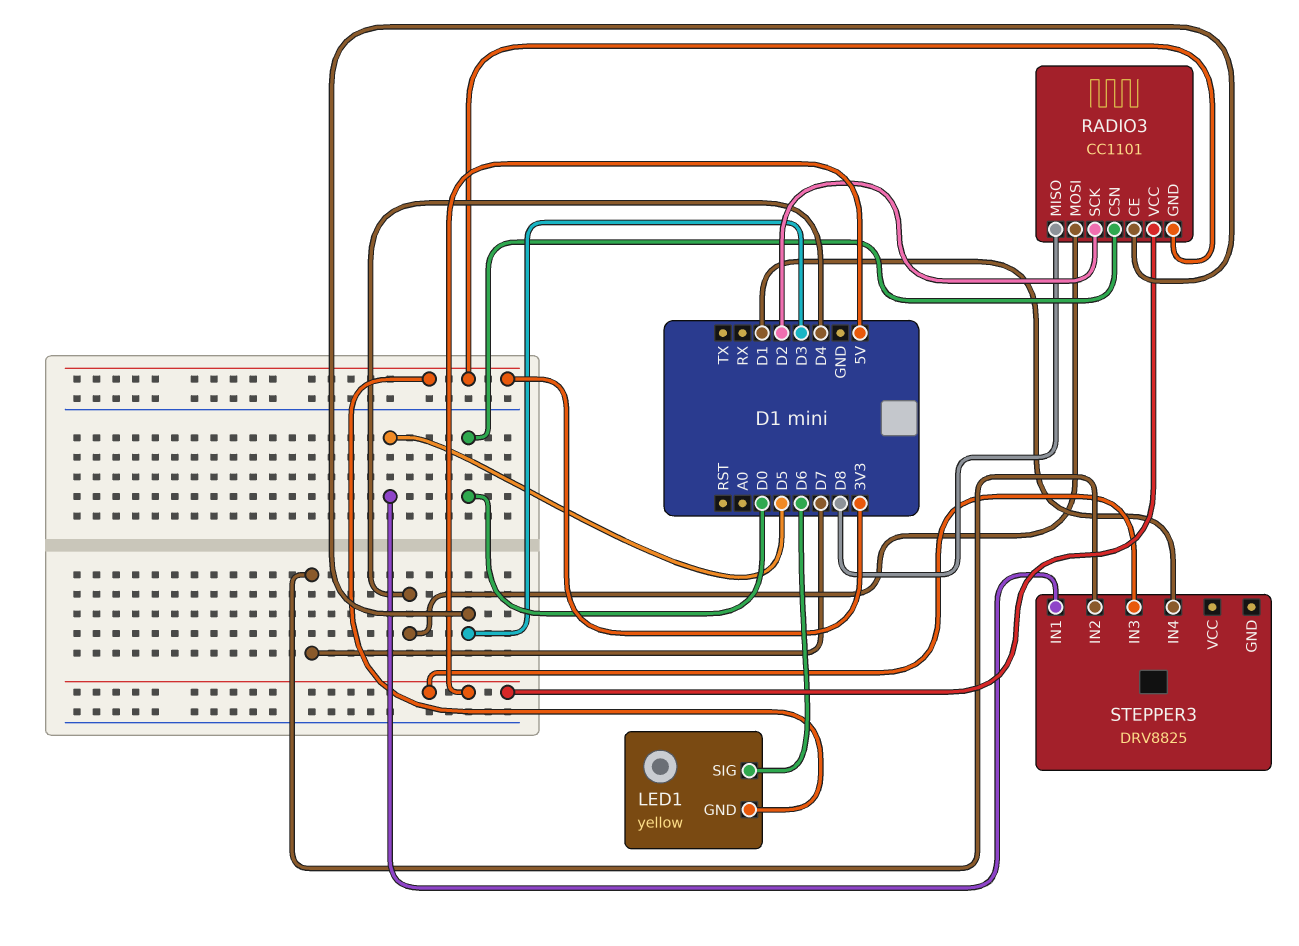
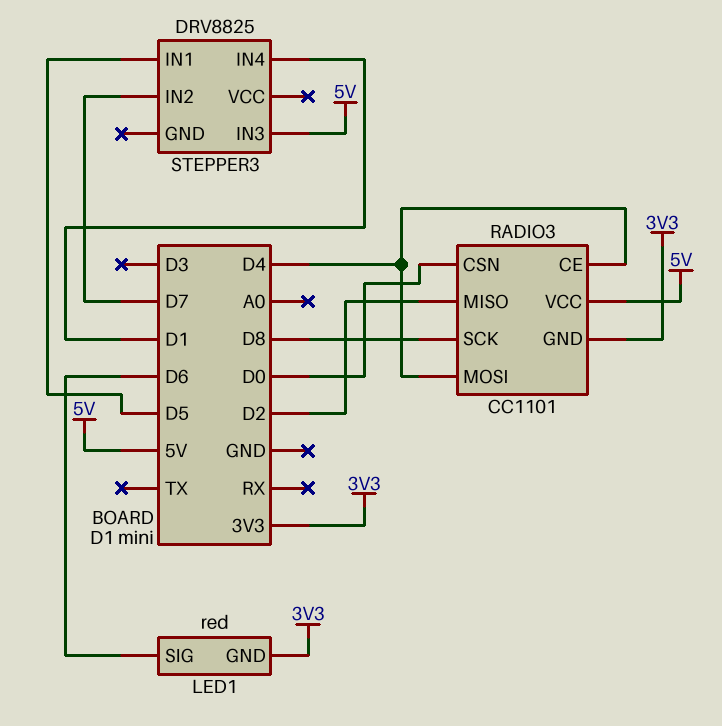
LED1: yellow -> red
RADIO3 pin CE: D3 -> D4
RADIO3 pin MISO: D8 -> D2
RADIO3 pin SCK: D2 -> D8

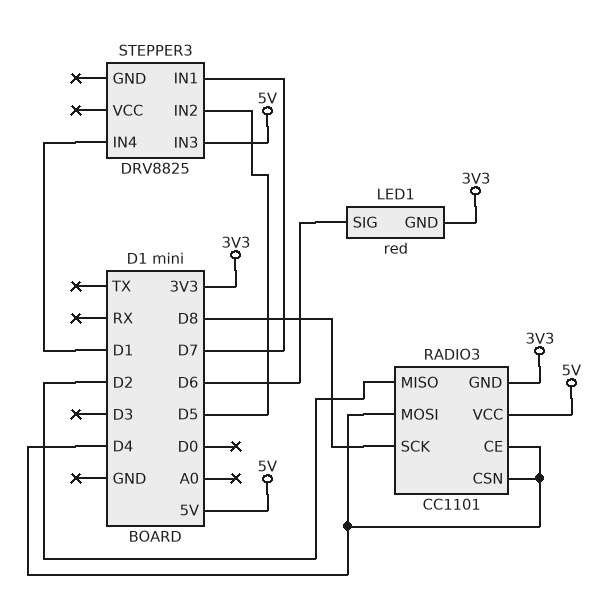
RADIO3 pin CSN: D0 -> D4
STEPPER3 pin IN1: D5 -> D7
STEPPER3 pin IN2: D7 -> D5

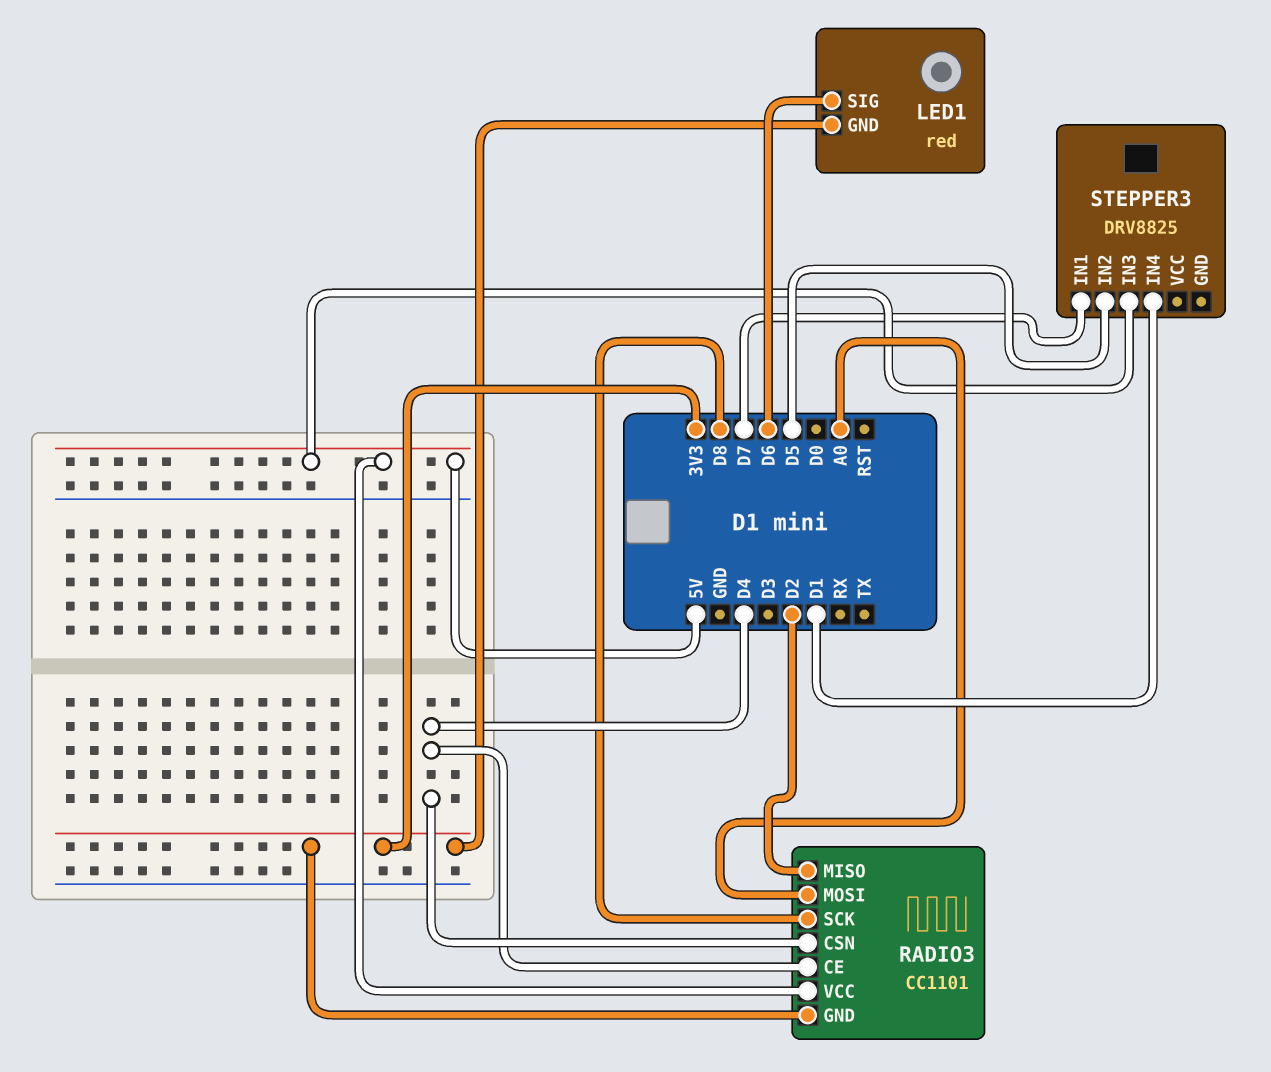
RADIO3 pin MOSI: D4 -> A0

